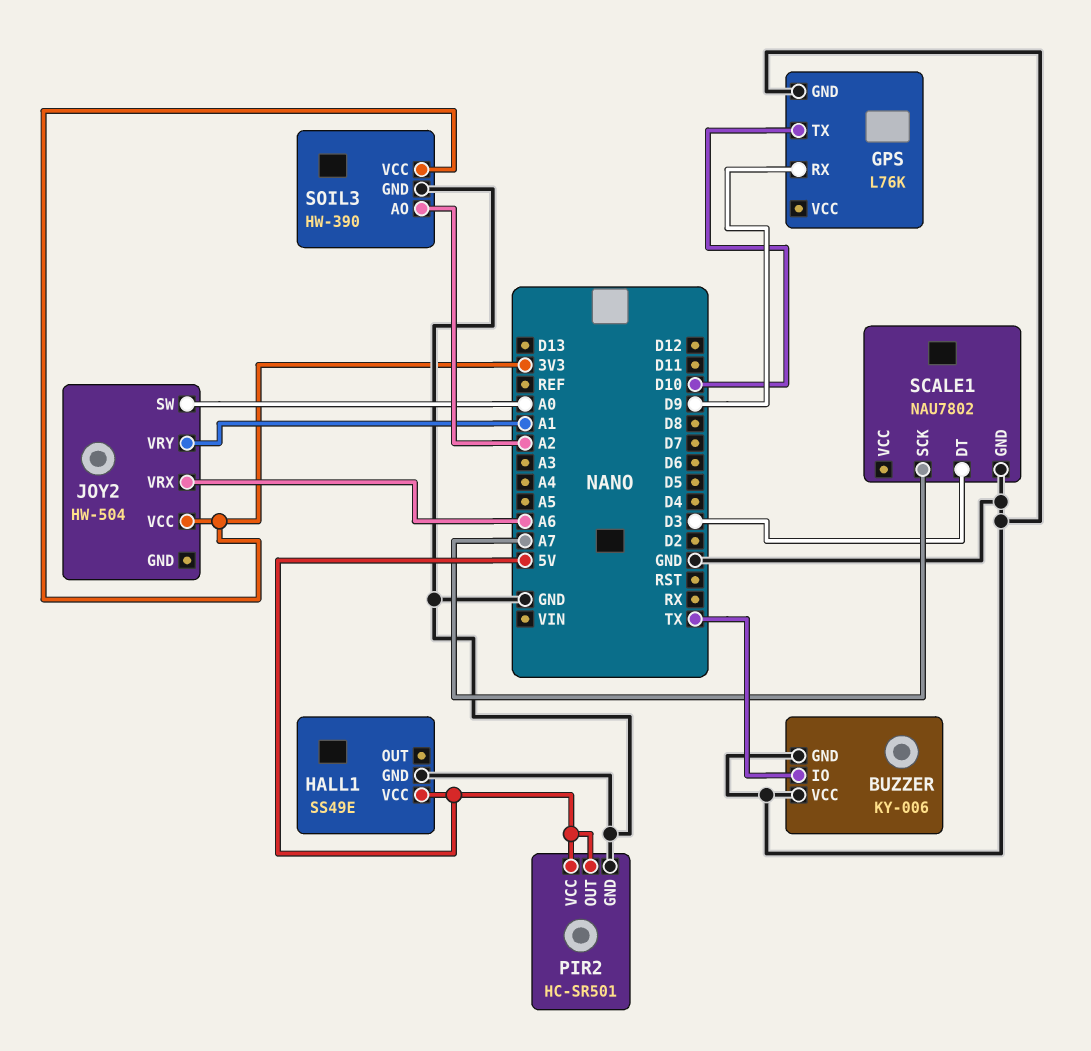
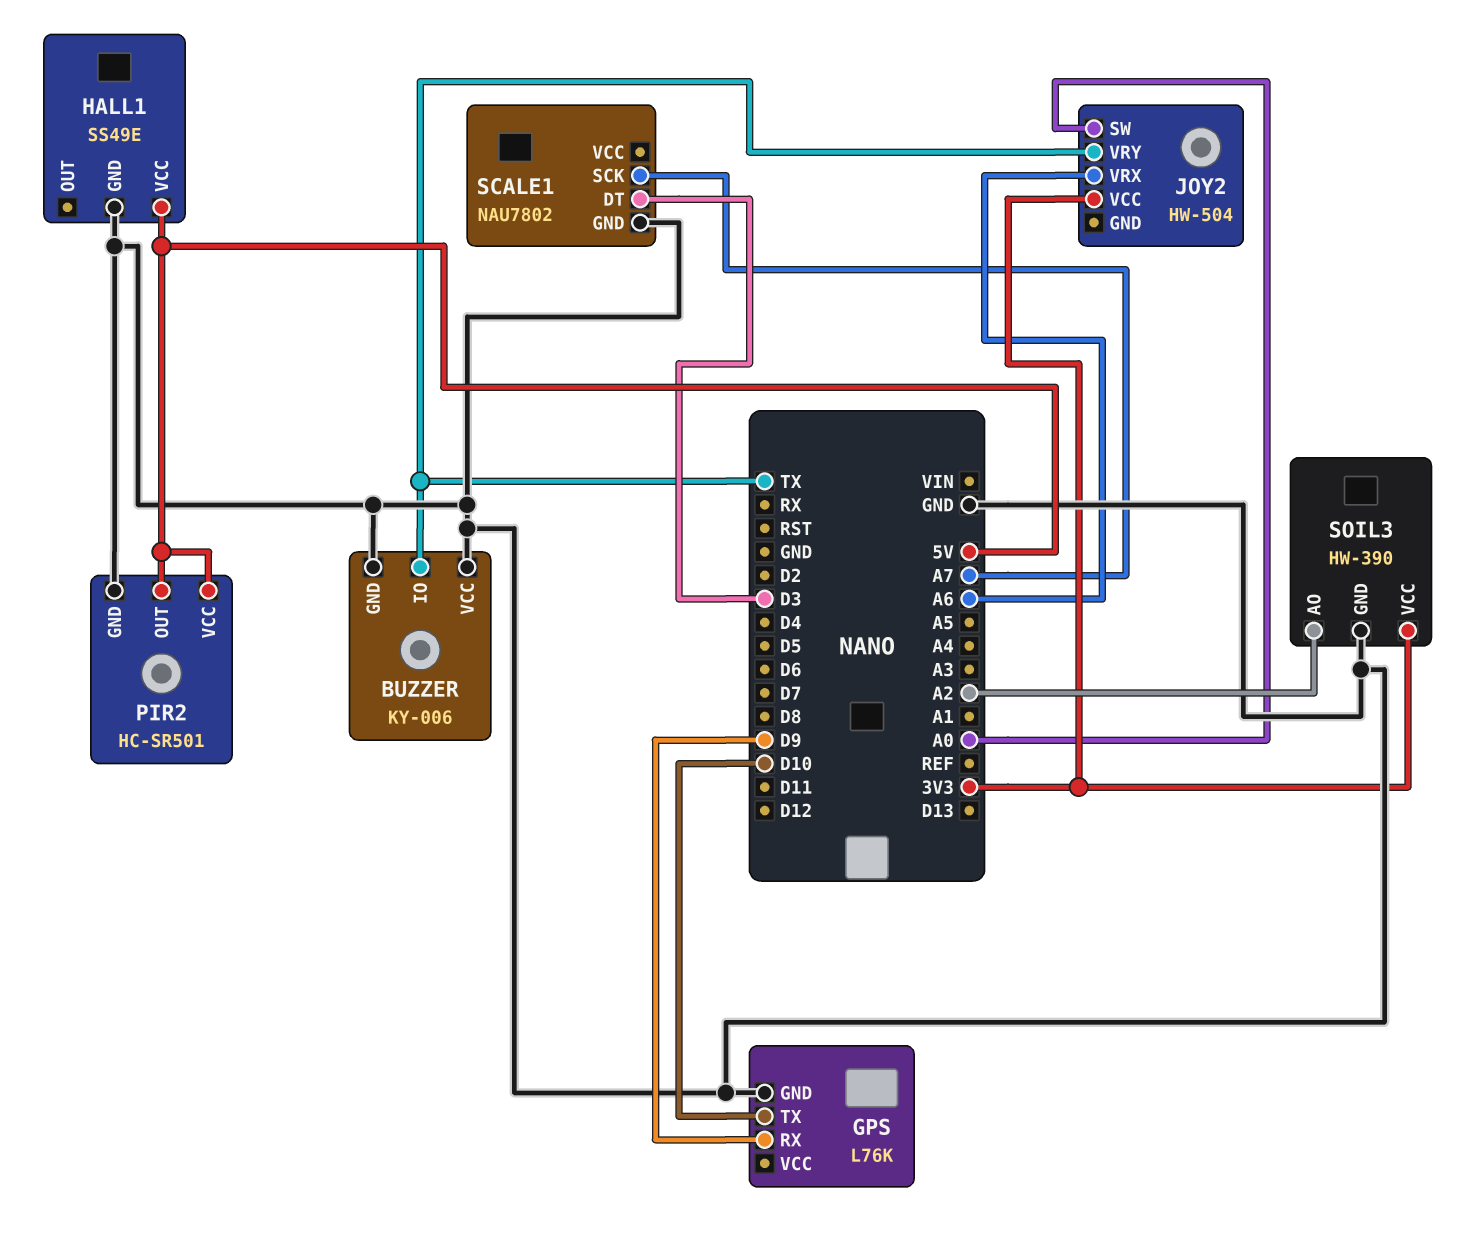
JOY2 pin VRY: A1 -> TX

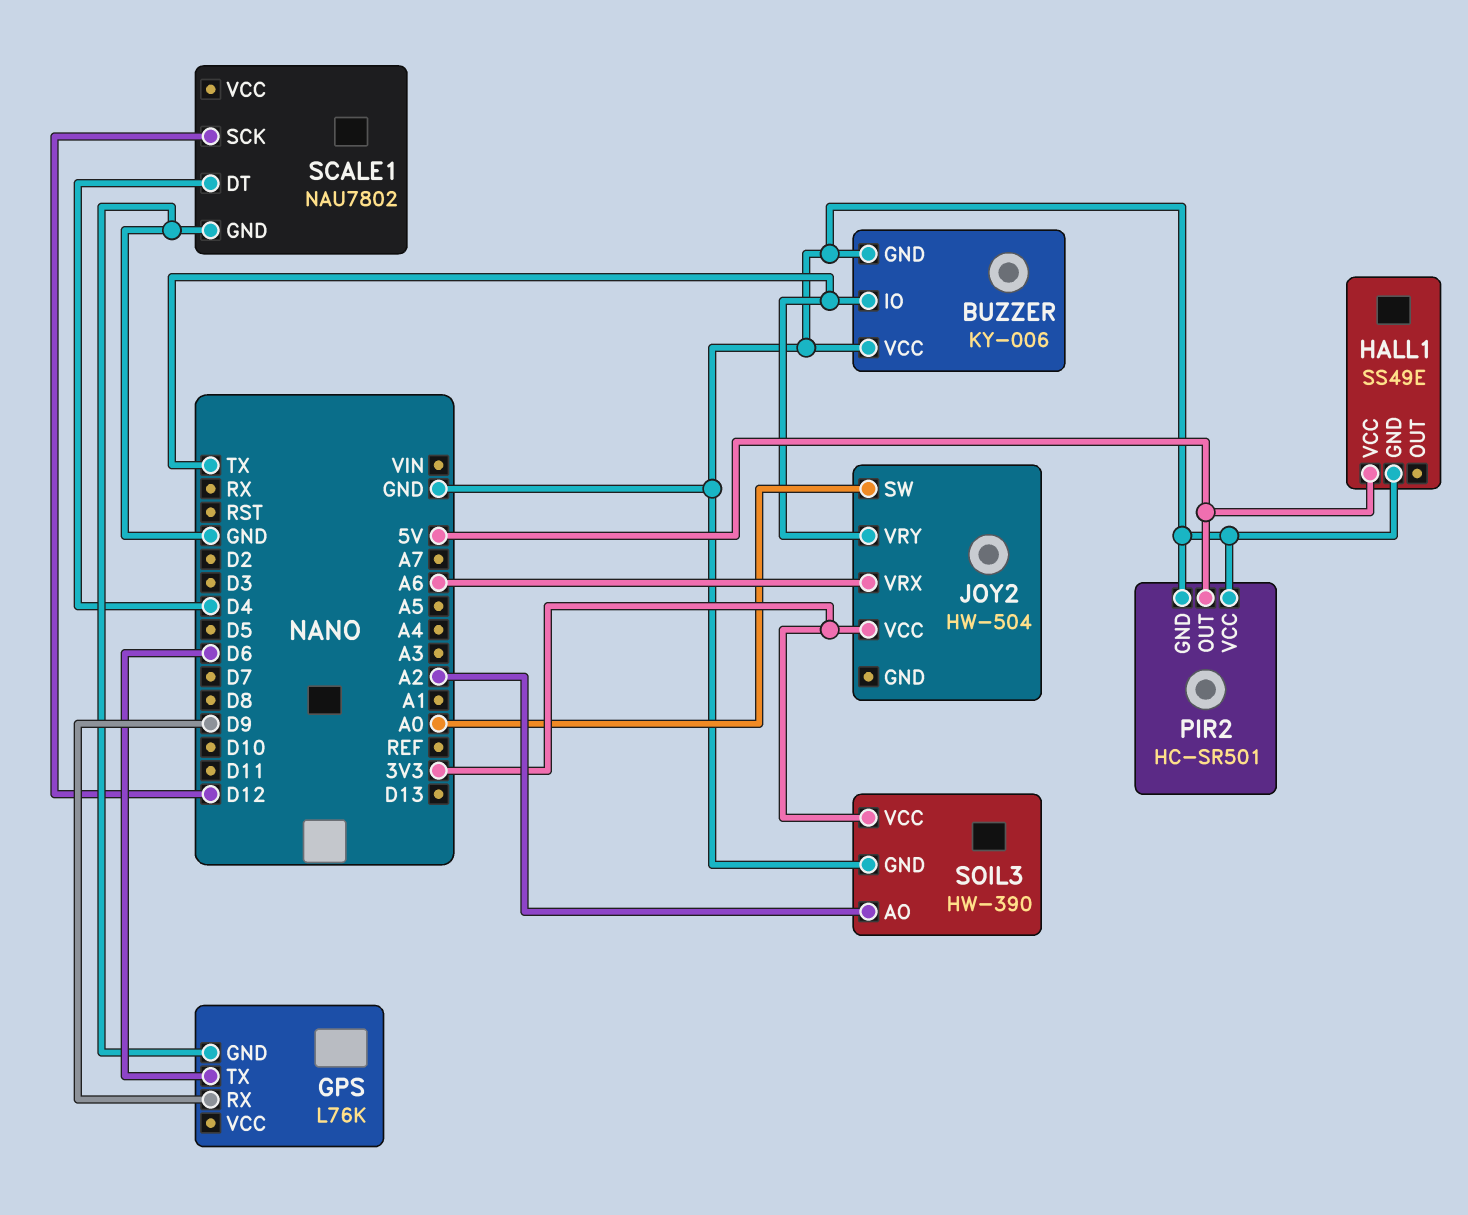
GPS pin TX: D10 -> D6
PIR2 pin VCC: 5V -> GND
SCALE1 pin DT: D3 -> D4
SCALE1 pin SCK: A7 -> D12

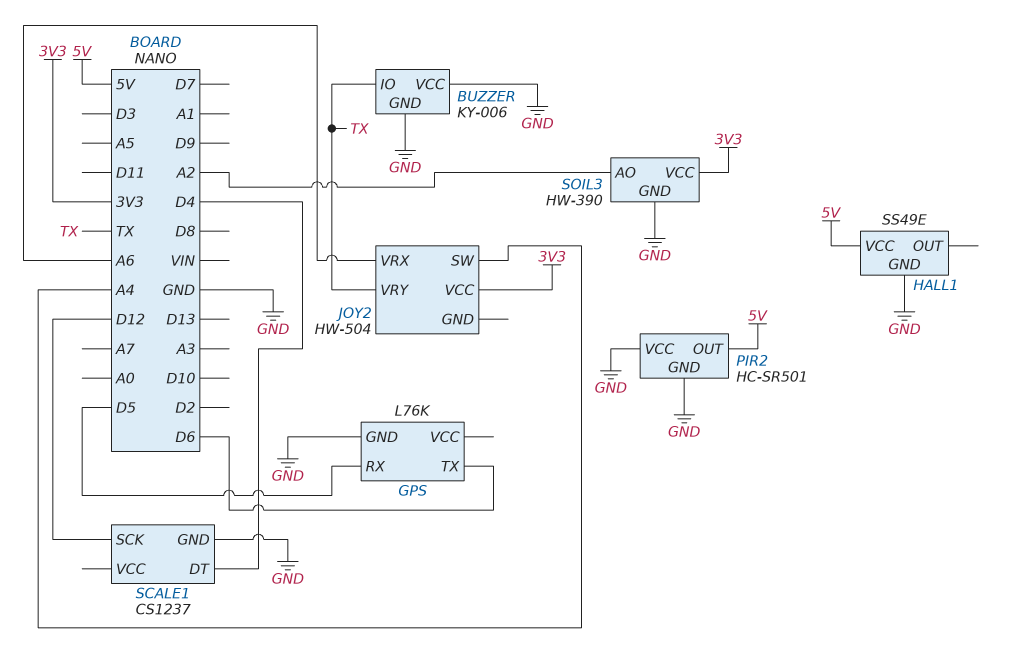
GPS pin RX: D9 -> D5
JOY2 pin SW: A0 -> A4
SCALE1: NAU7802 -> CS1237

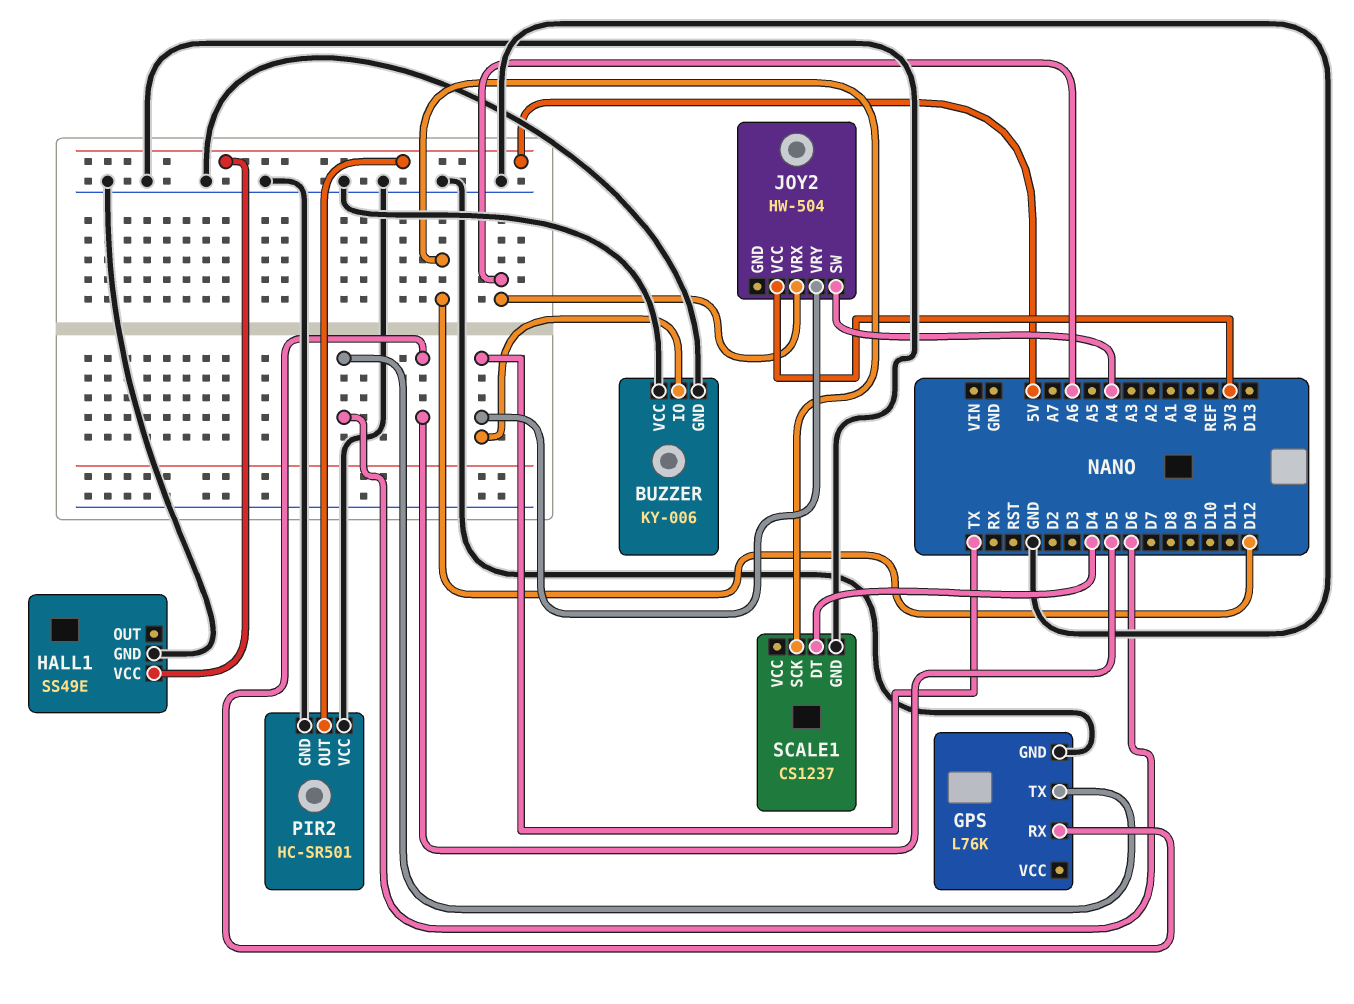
SOIL3: HW-390 -> none
SOIL3 pin AO: A2 -> none
SOIL3 pin GND: GND -> none
SOIL3 pin VCC: 3V3 -> none

